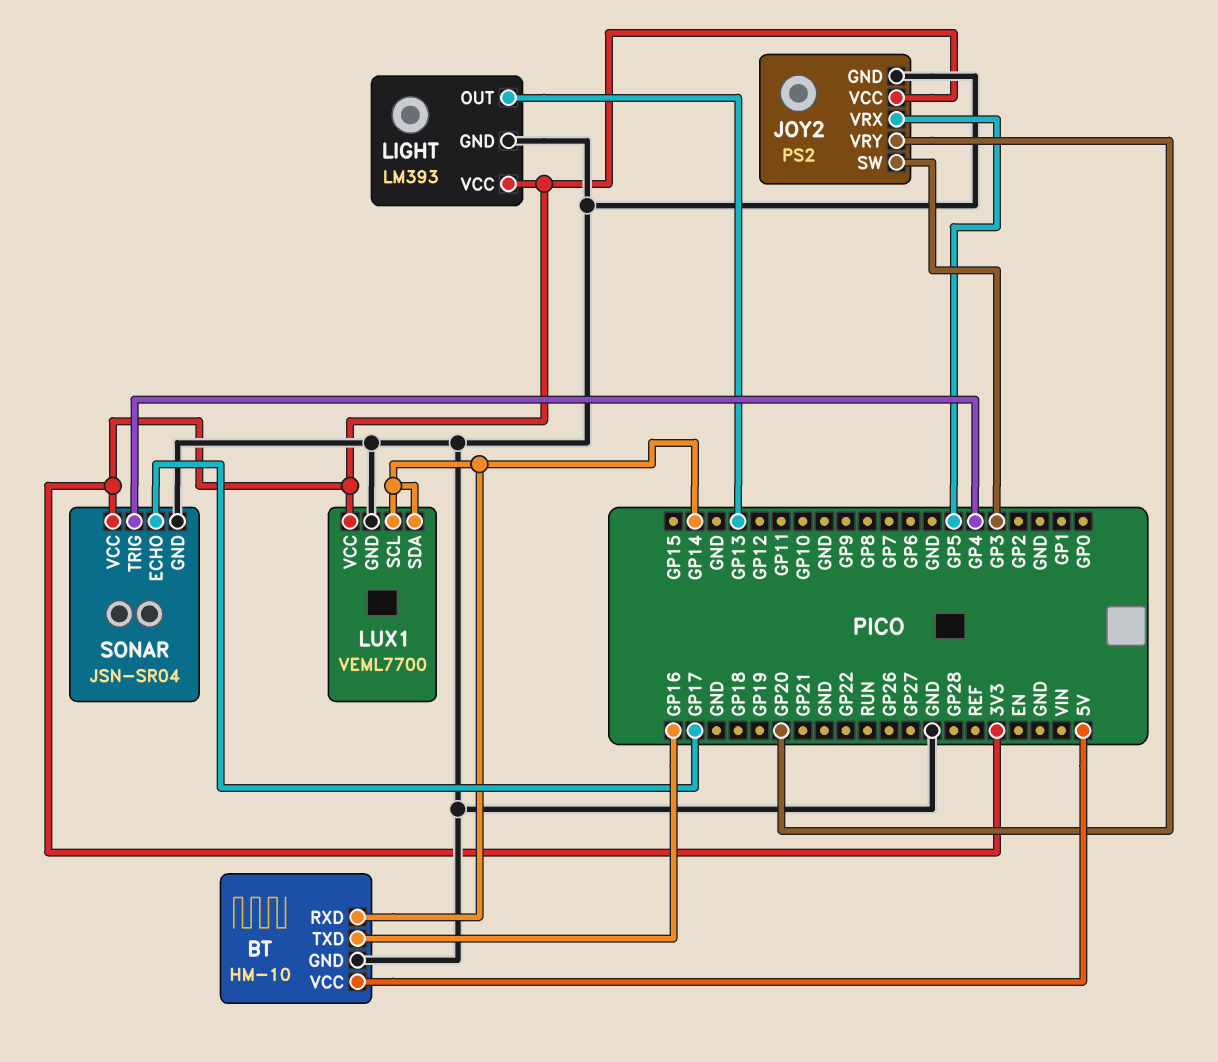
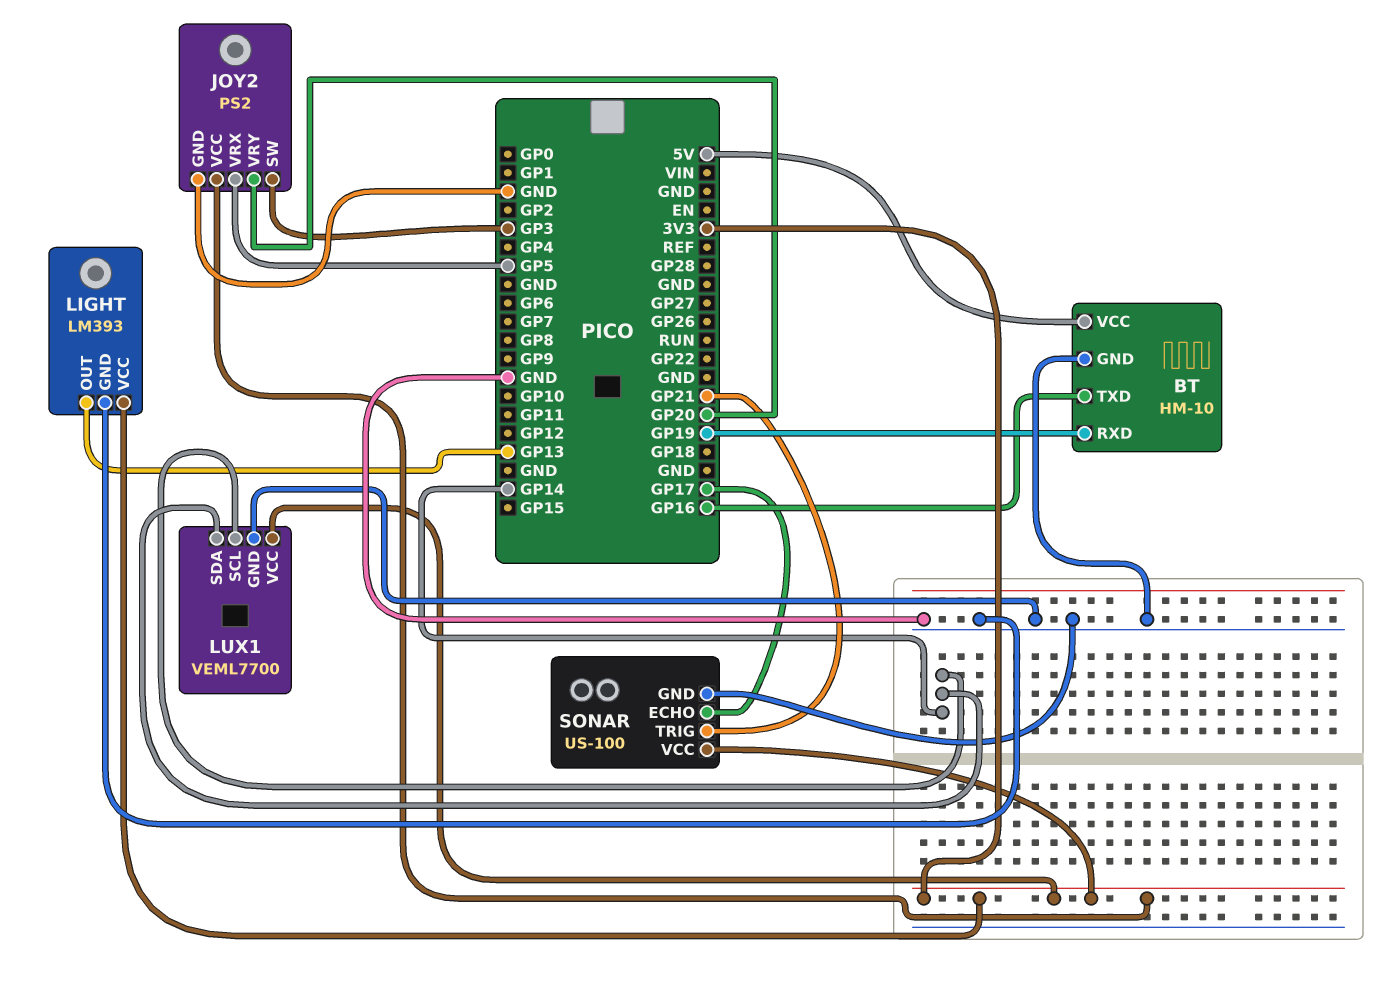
BT pin RXD: GP14 -> GP19
SONAR: JSN-SR04 -> US-100
SONAR pin TRIG: GP4 -> GP21

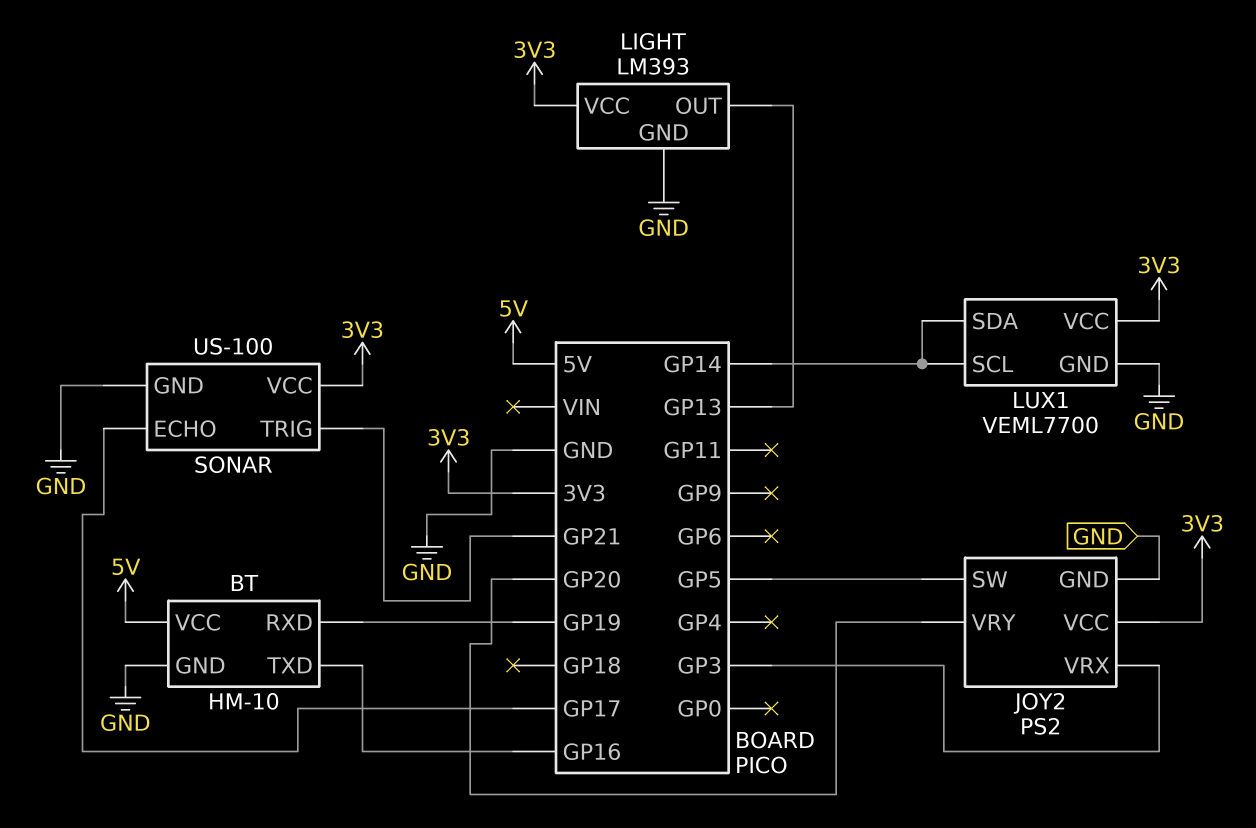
JOY2 pin SW: GP3 -> GP5
JOY2 pin VRX: GP5 -> GP3

